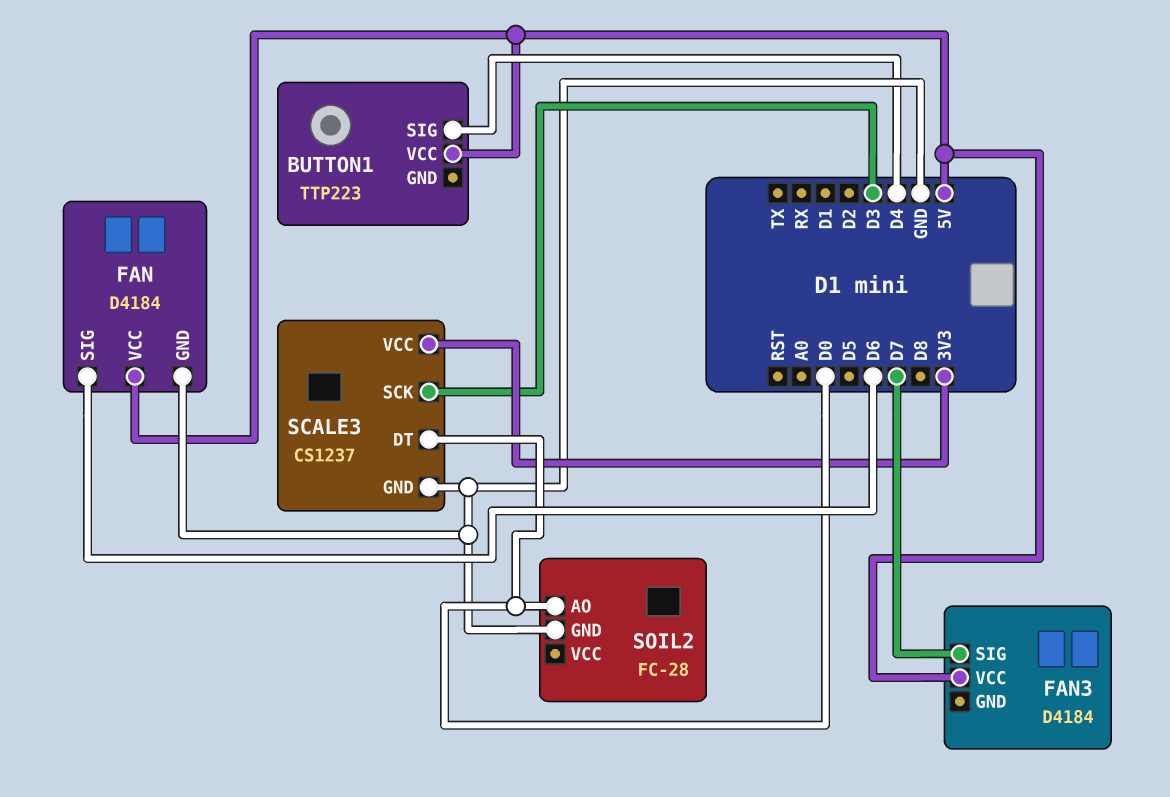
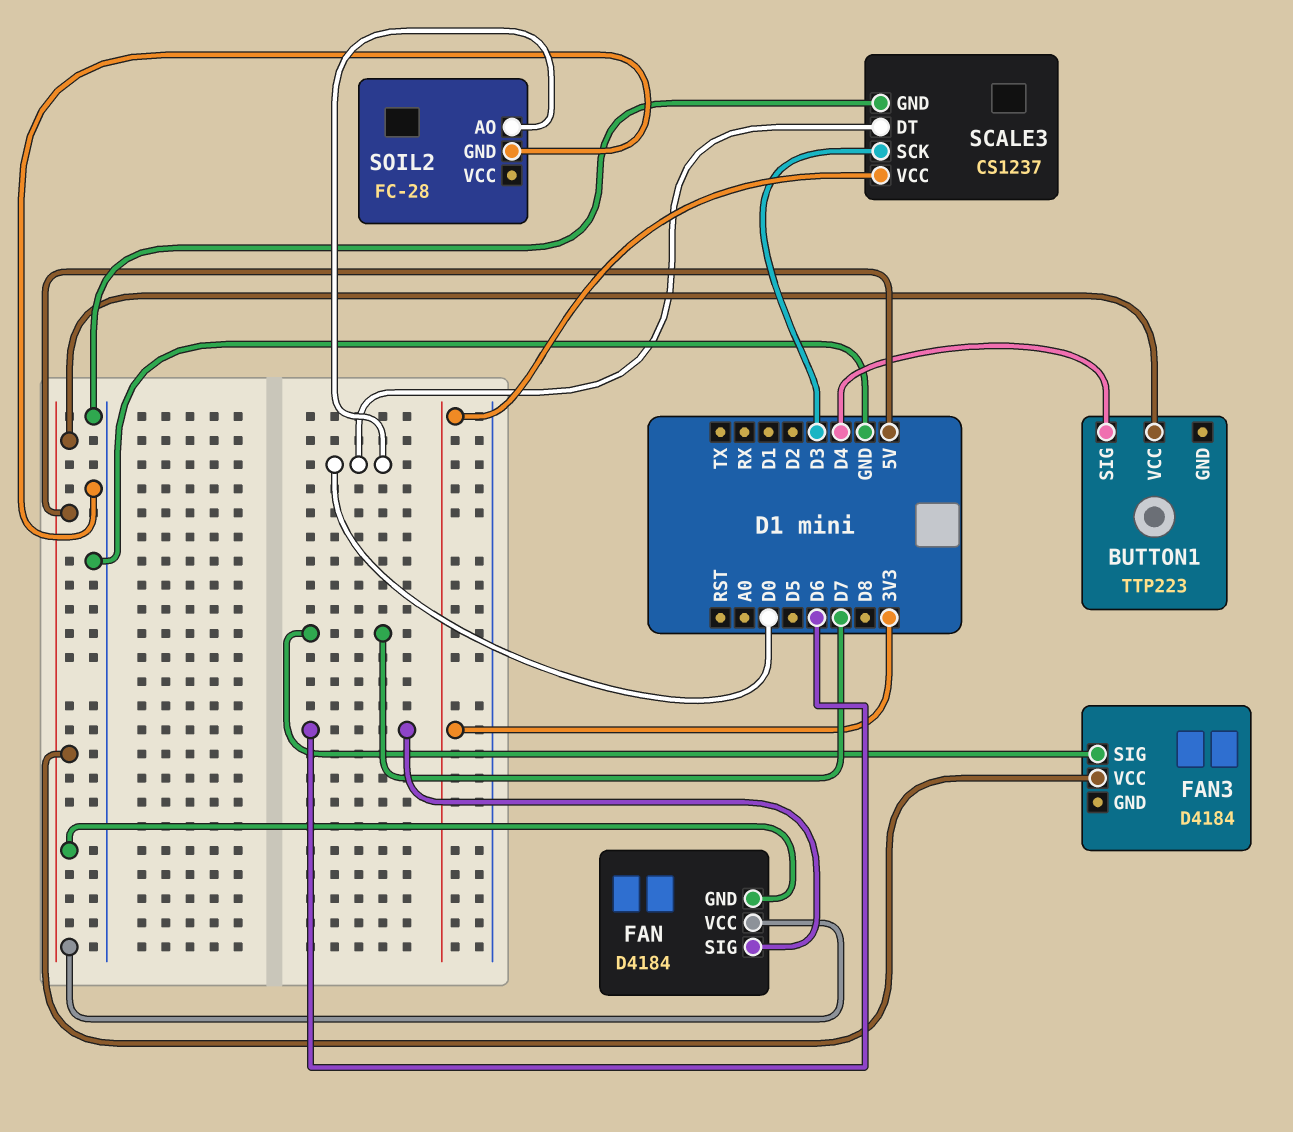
FAN pin GND: GND -> 5V

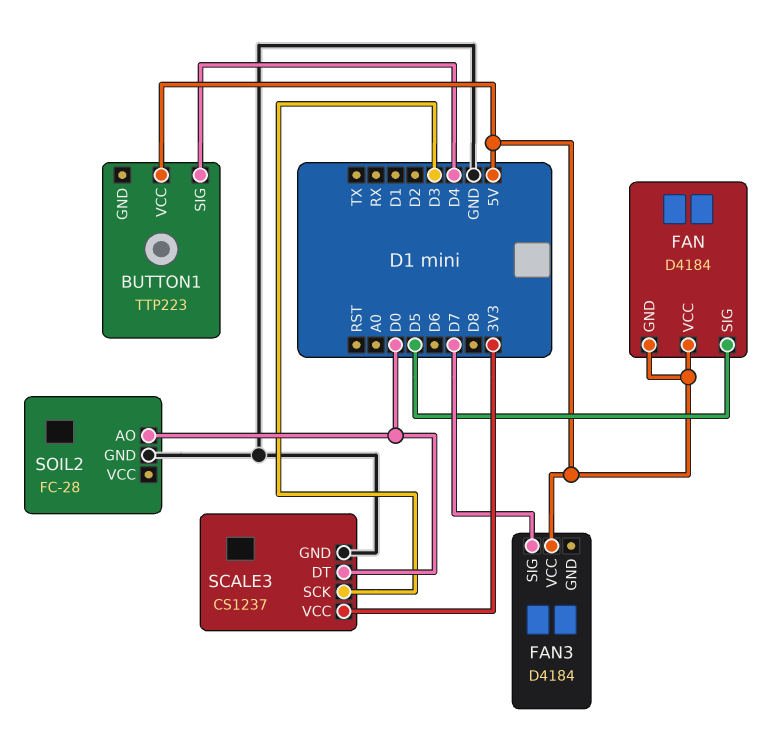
FAN pin SIG: D6 -> D5

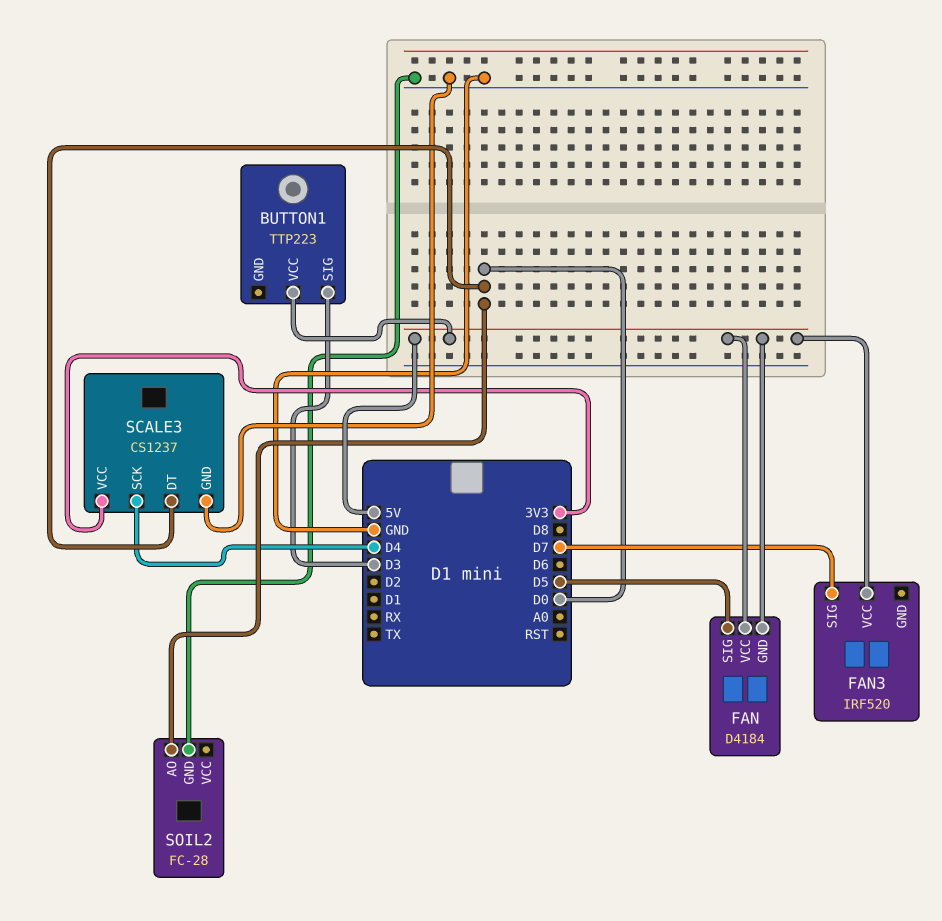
BUTTON1 pin SIG: D4 -> D3
FAN3: D4184 -> IRF520
SCALE3 pin SCK: D3 -> D4

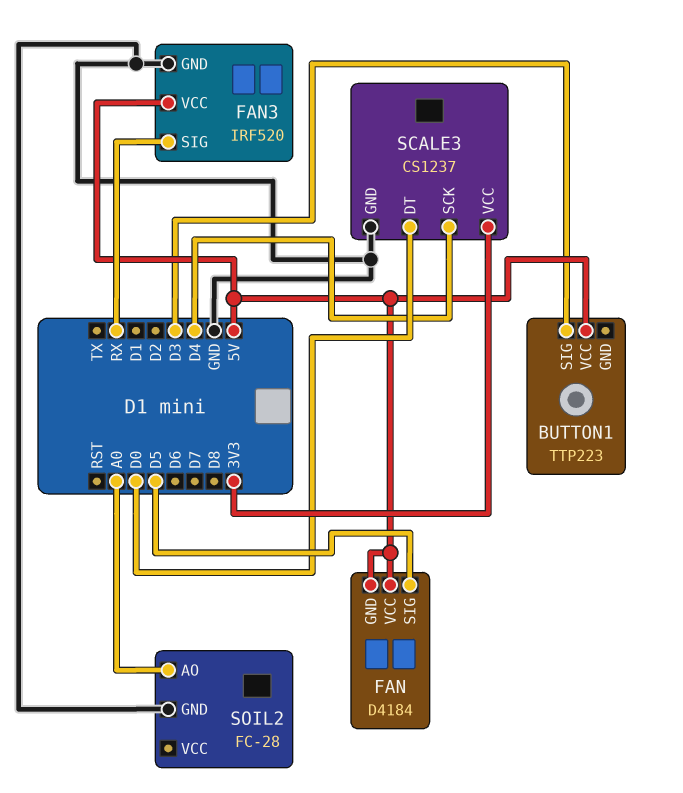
FAN3 pin GND: none -> GND
FAN3 pin SIG: D7 -> RX
SOIL2 pin AO: D0 -> A0

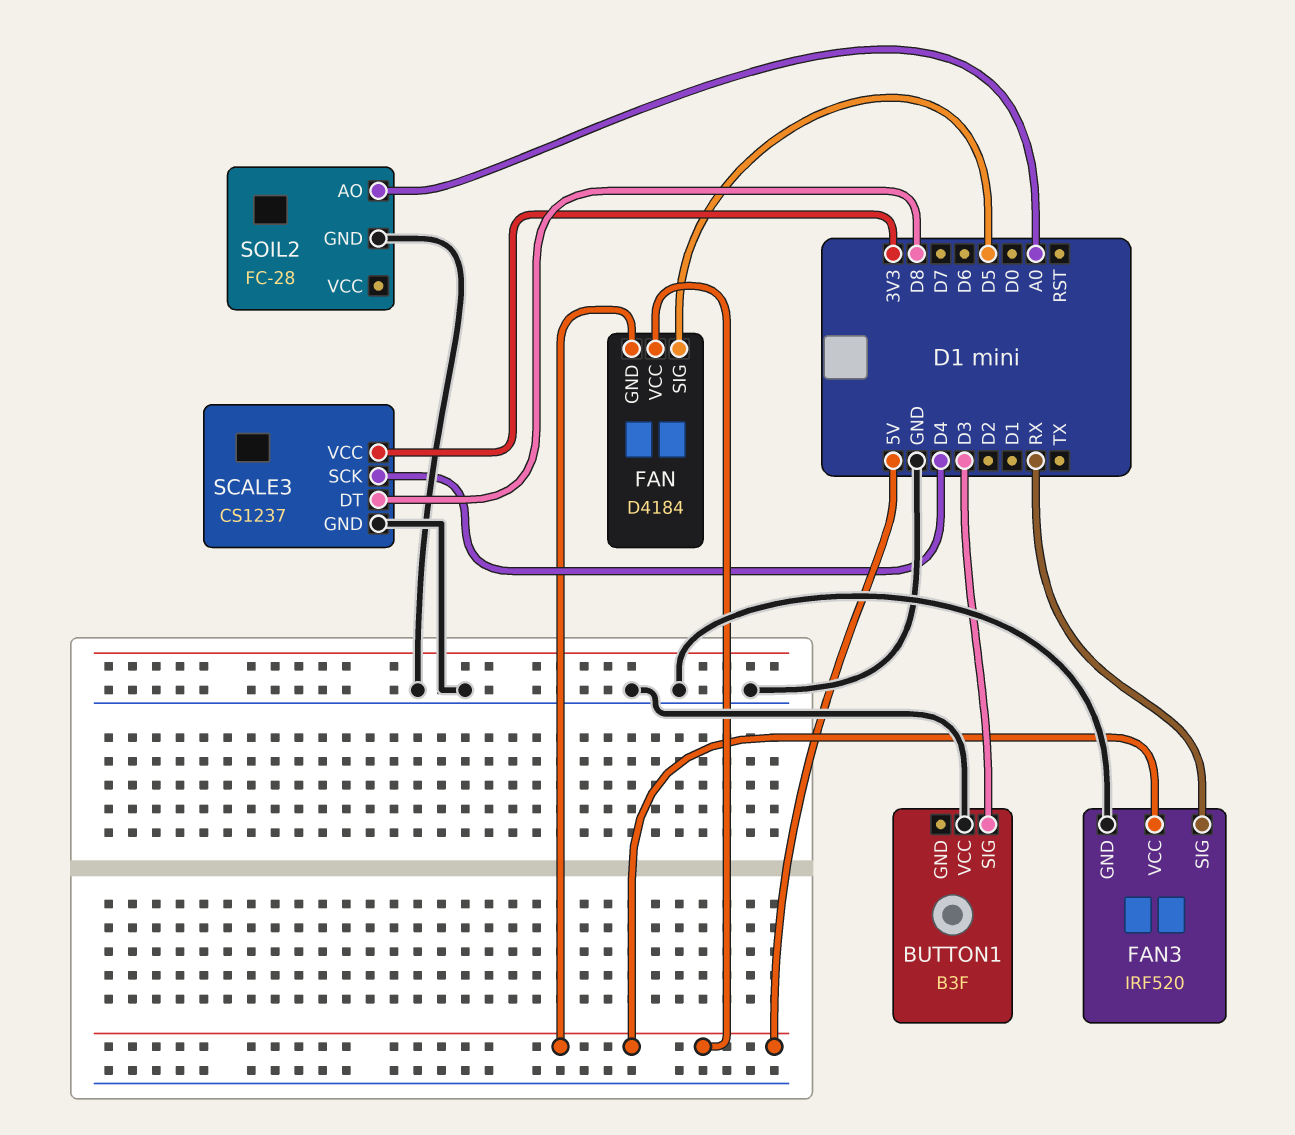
BUTTON1: TTP223 -> B3F
BUTTON1 pin VCC: 5V -> GND
SCALE3 pin DT: D0 -> D8

